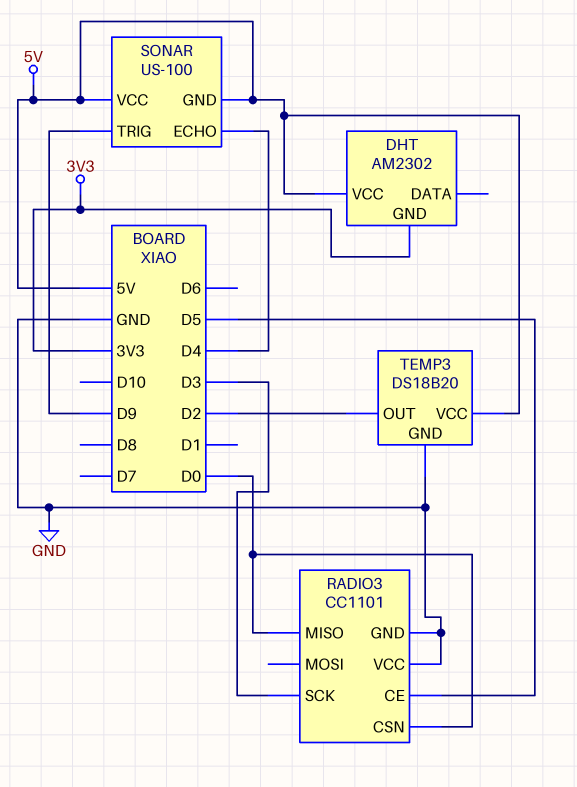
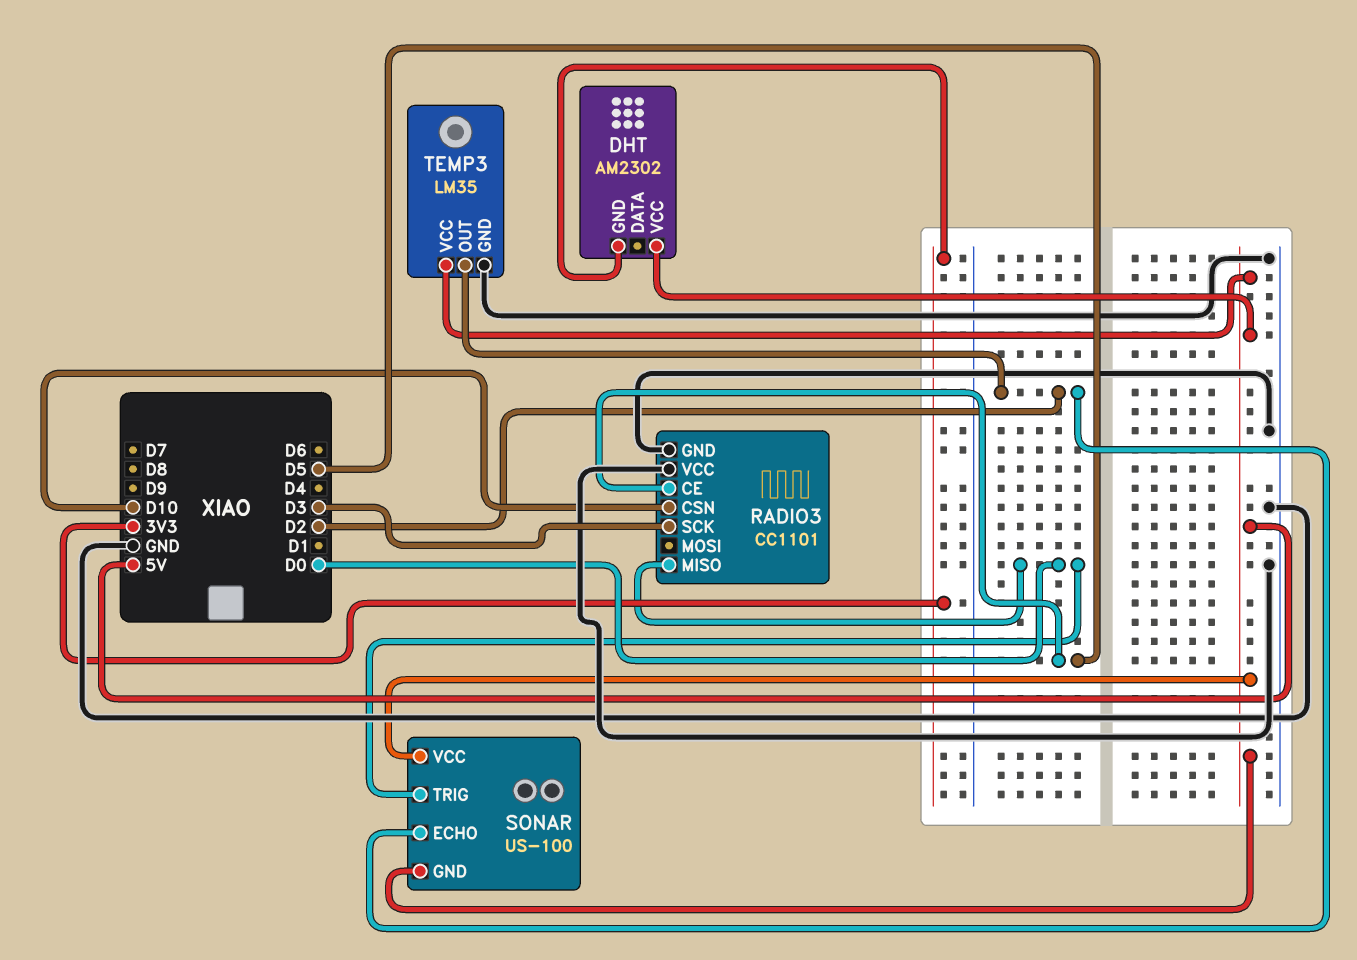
RADIO3 pin CSN: D0 -> D10
SONAR pin ECHO: D4 -> D2
SONAR pin TRIG: D9 -> D0
TEMP3: DS18B20 -> LM35

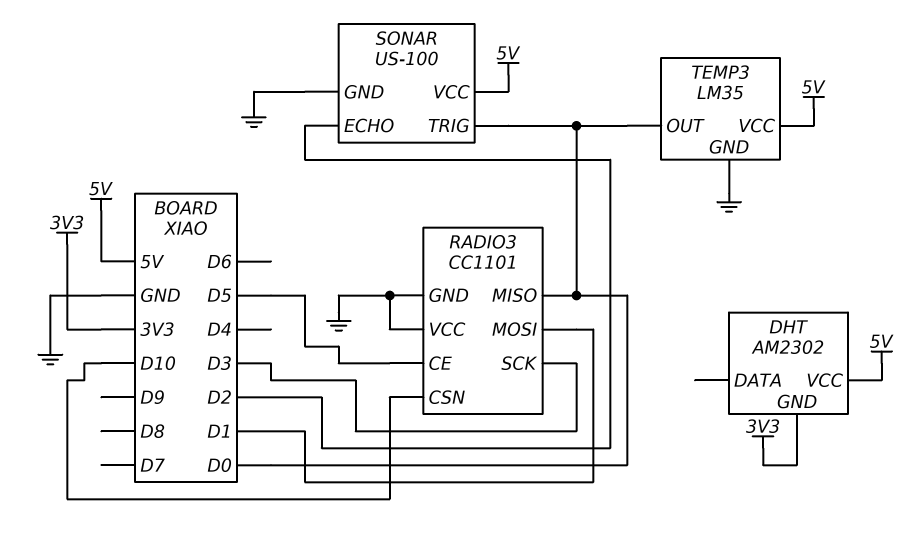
RADIO3 pin MOSI: none -> D1
SONAR pin GND: 5V -> GND
TEMP3 pin OUT: D2 -> D0

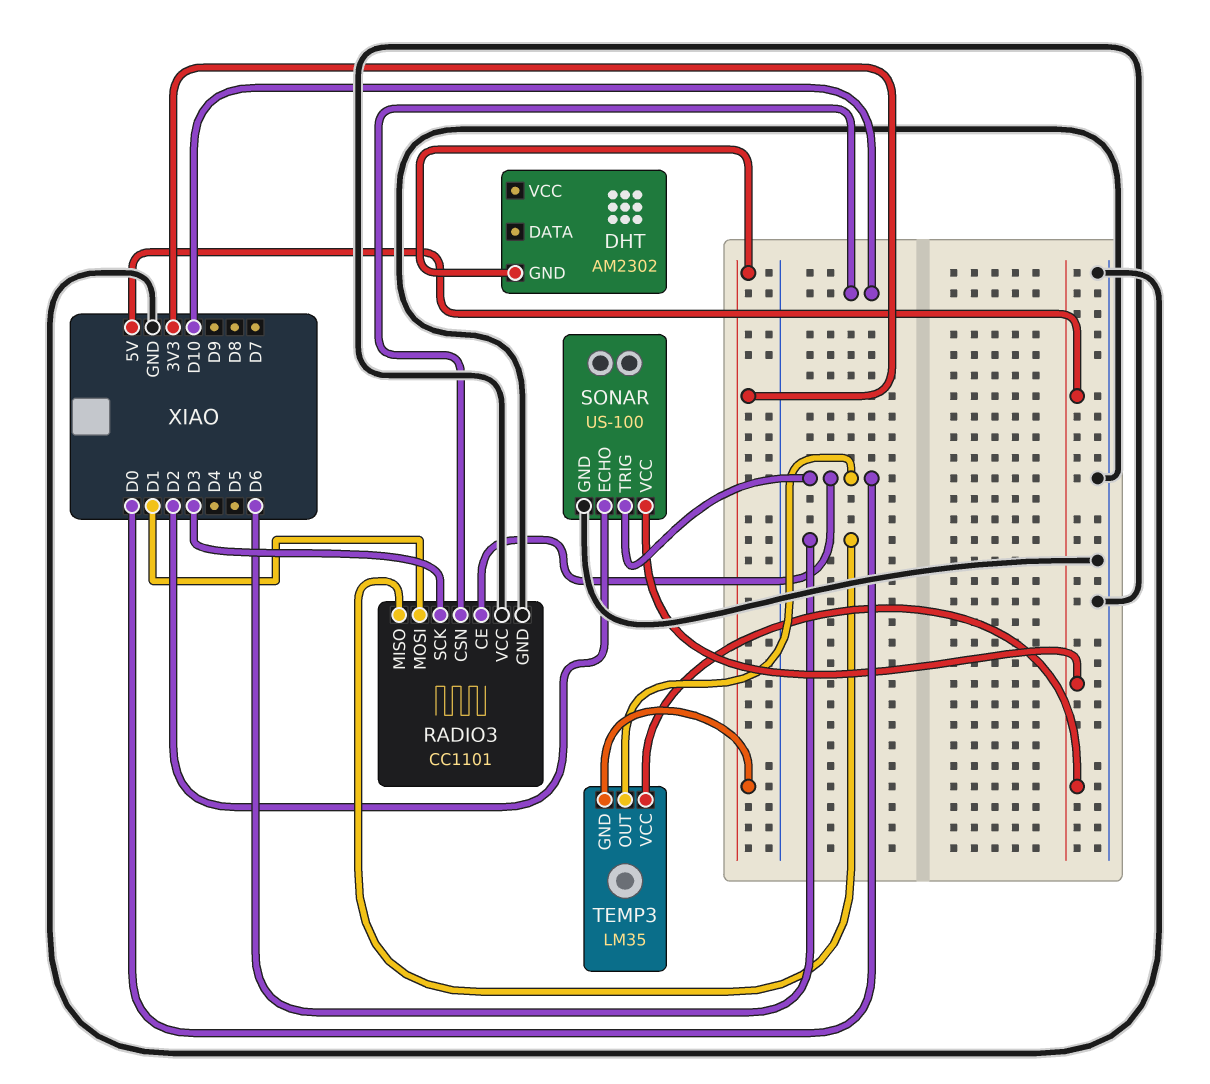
DHT pin VCC: 5V -> none
RADIO3 pin CE: D5 -> D0
RADIO3 pin MISO: D0 -> D6
TEMP3 pin GND: GND -> 3V3

